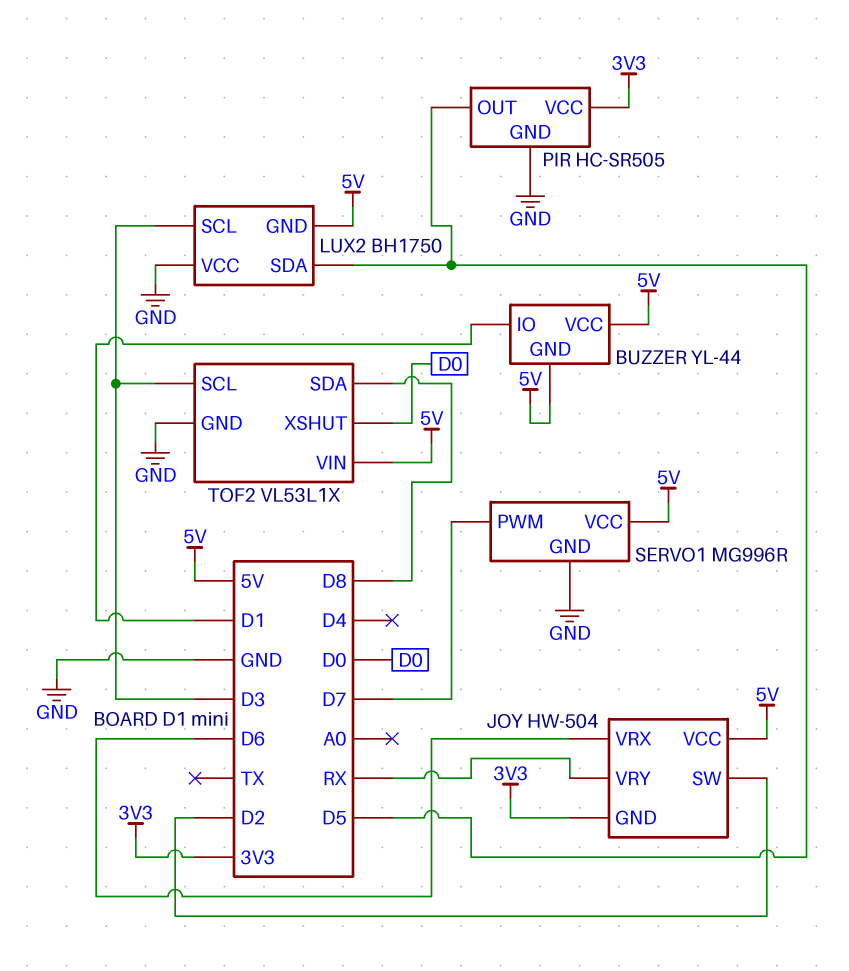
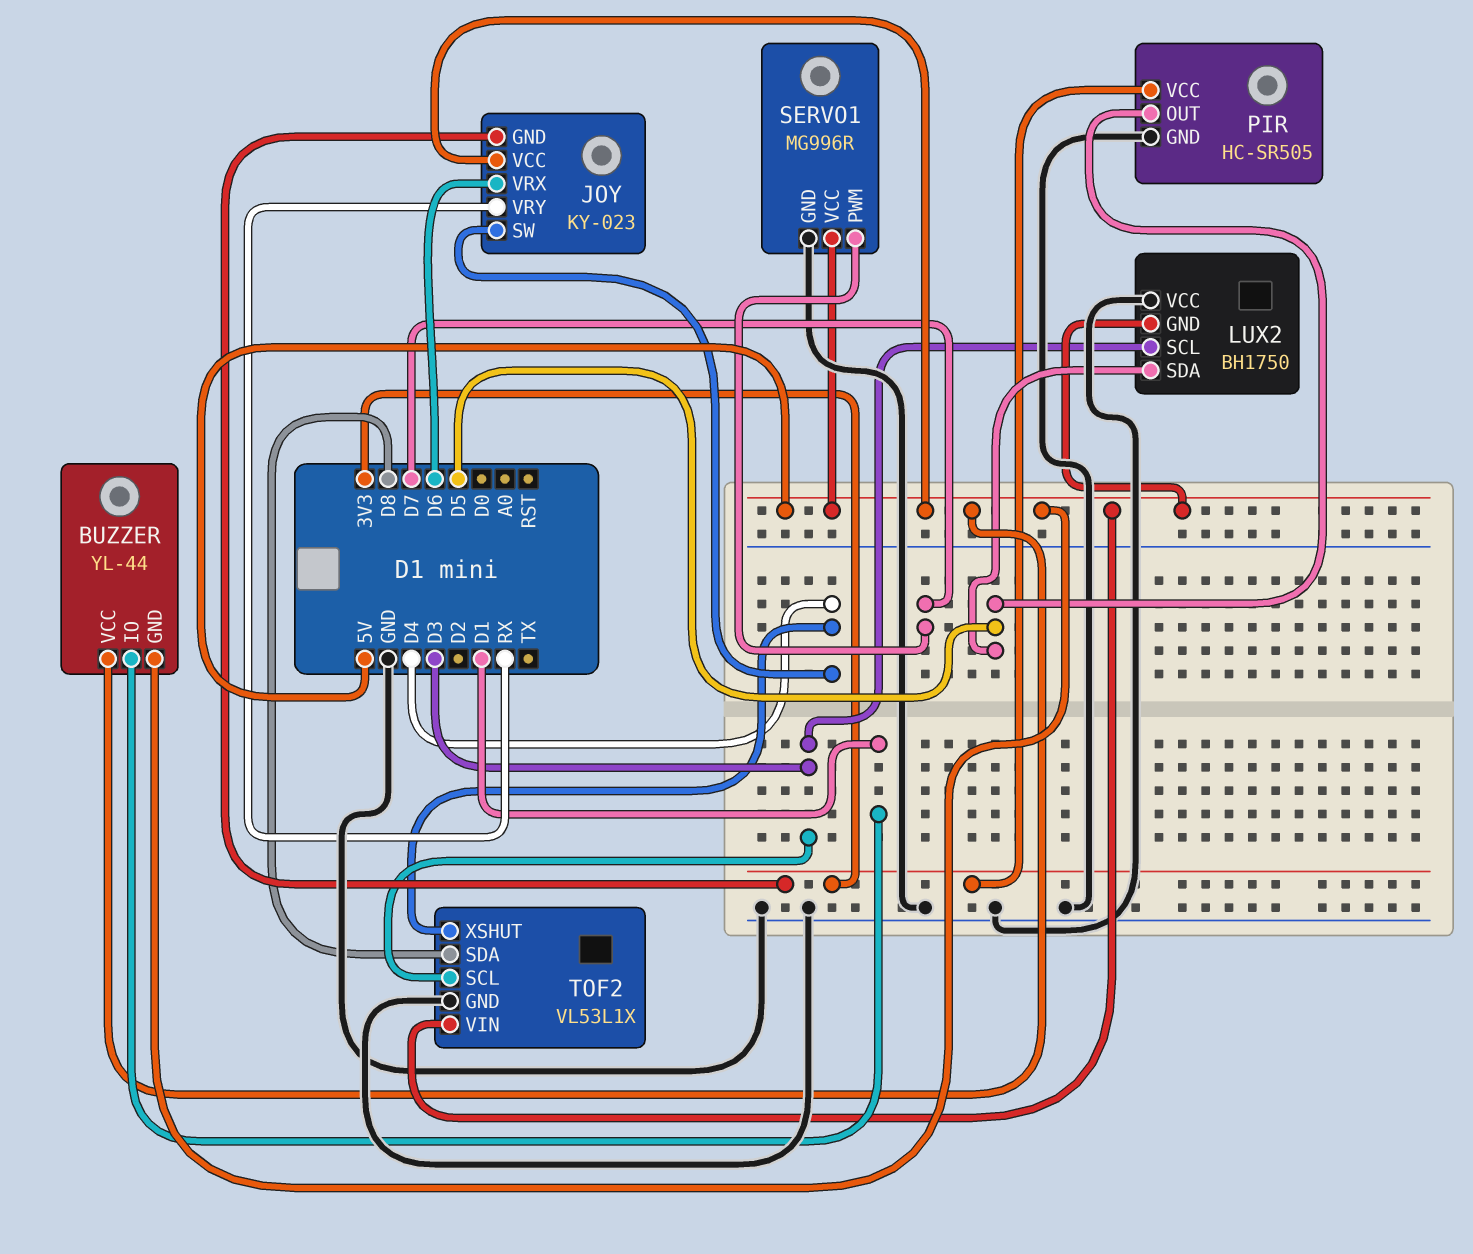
JOY: HW-504 -> KY-023
JOY pin SW: D2 -> D4
TOF2 pin XSHUT: D0 -> D4

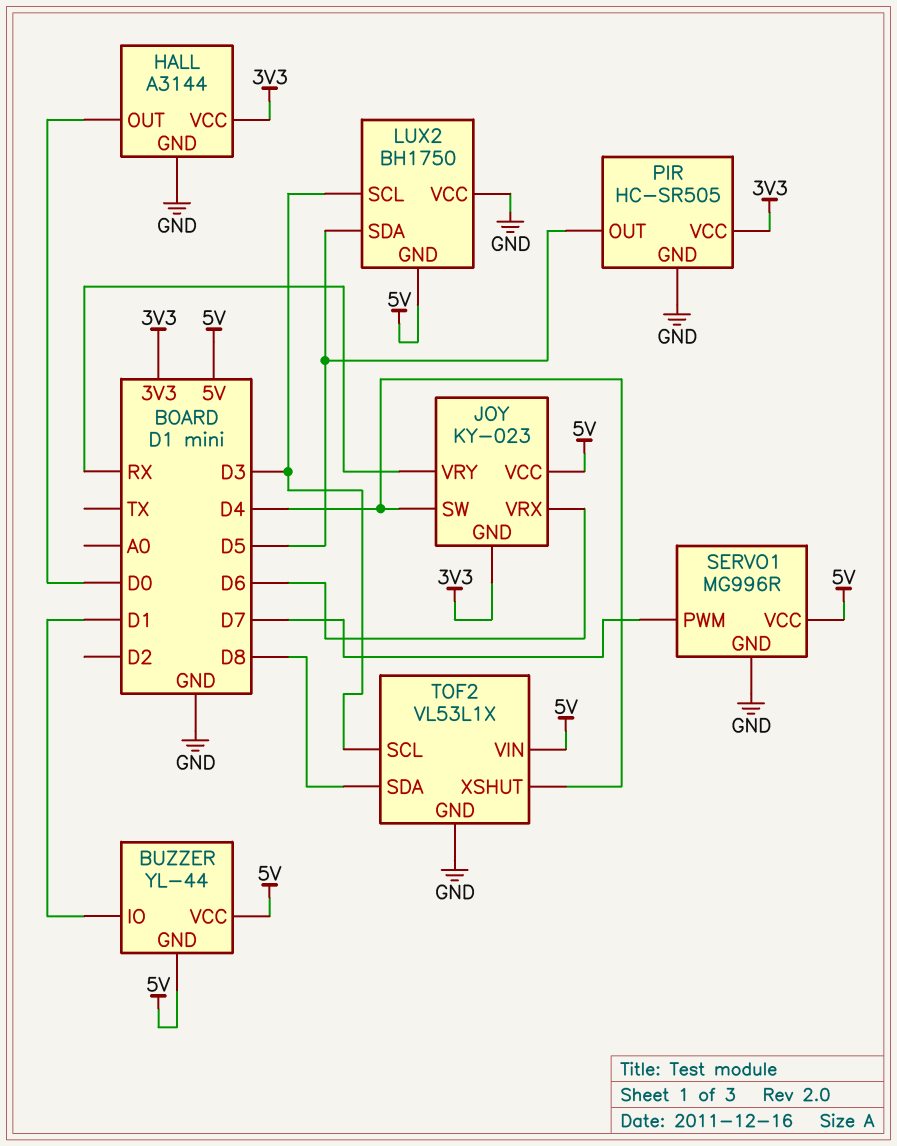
HALL: none -> A3144
HALL pin GND: none -> GND
HALL pin OUT: none -> D0
HALL pin VCC: none -> 3V3

